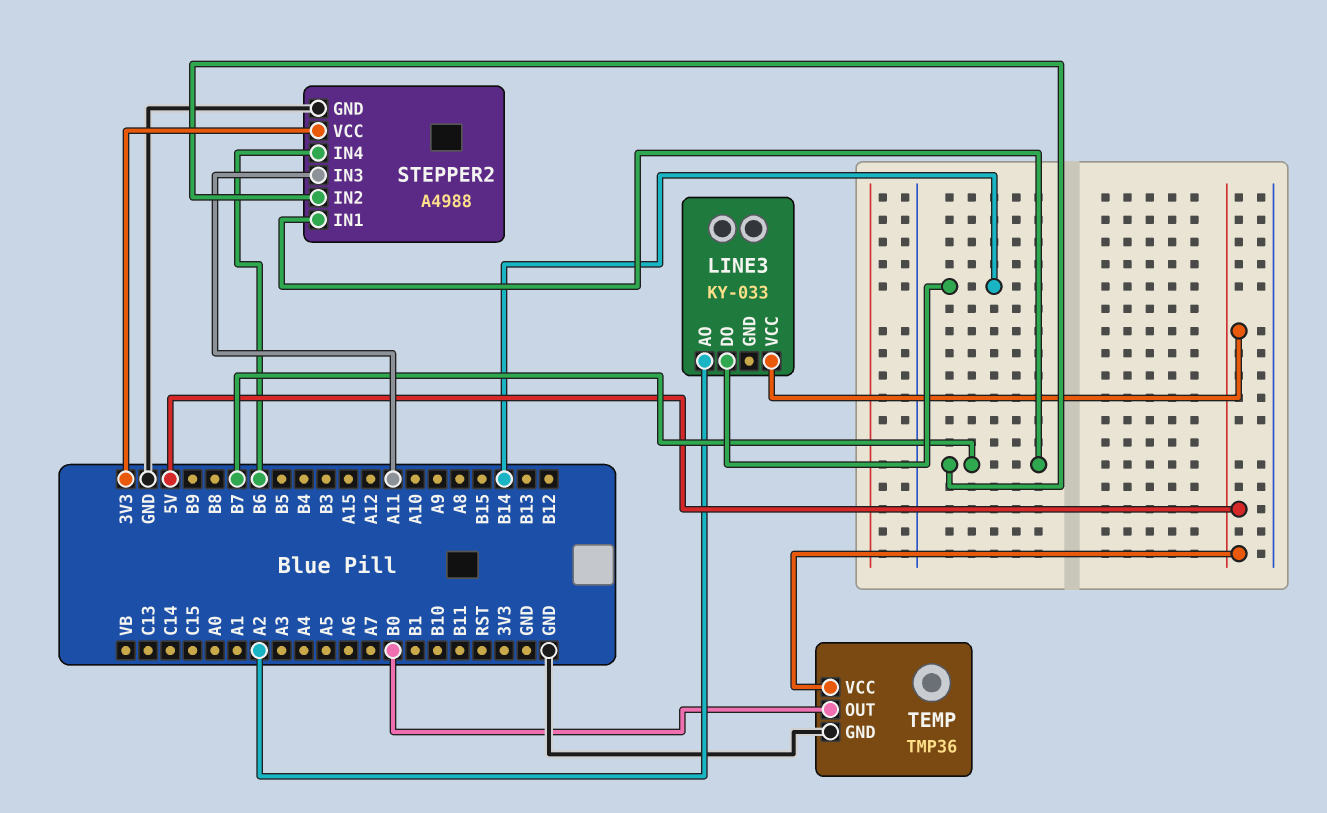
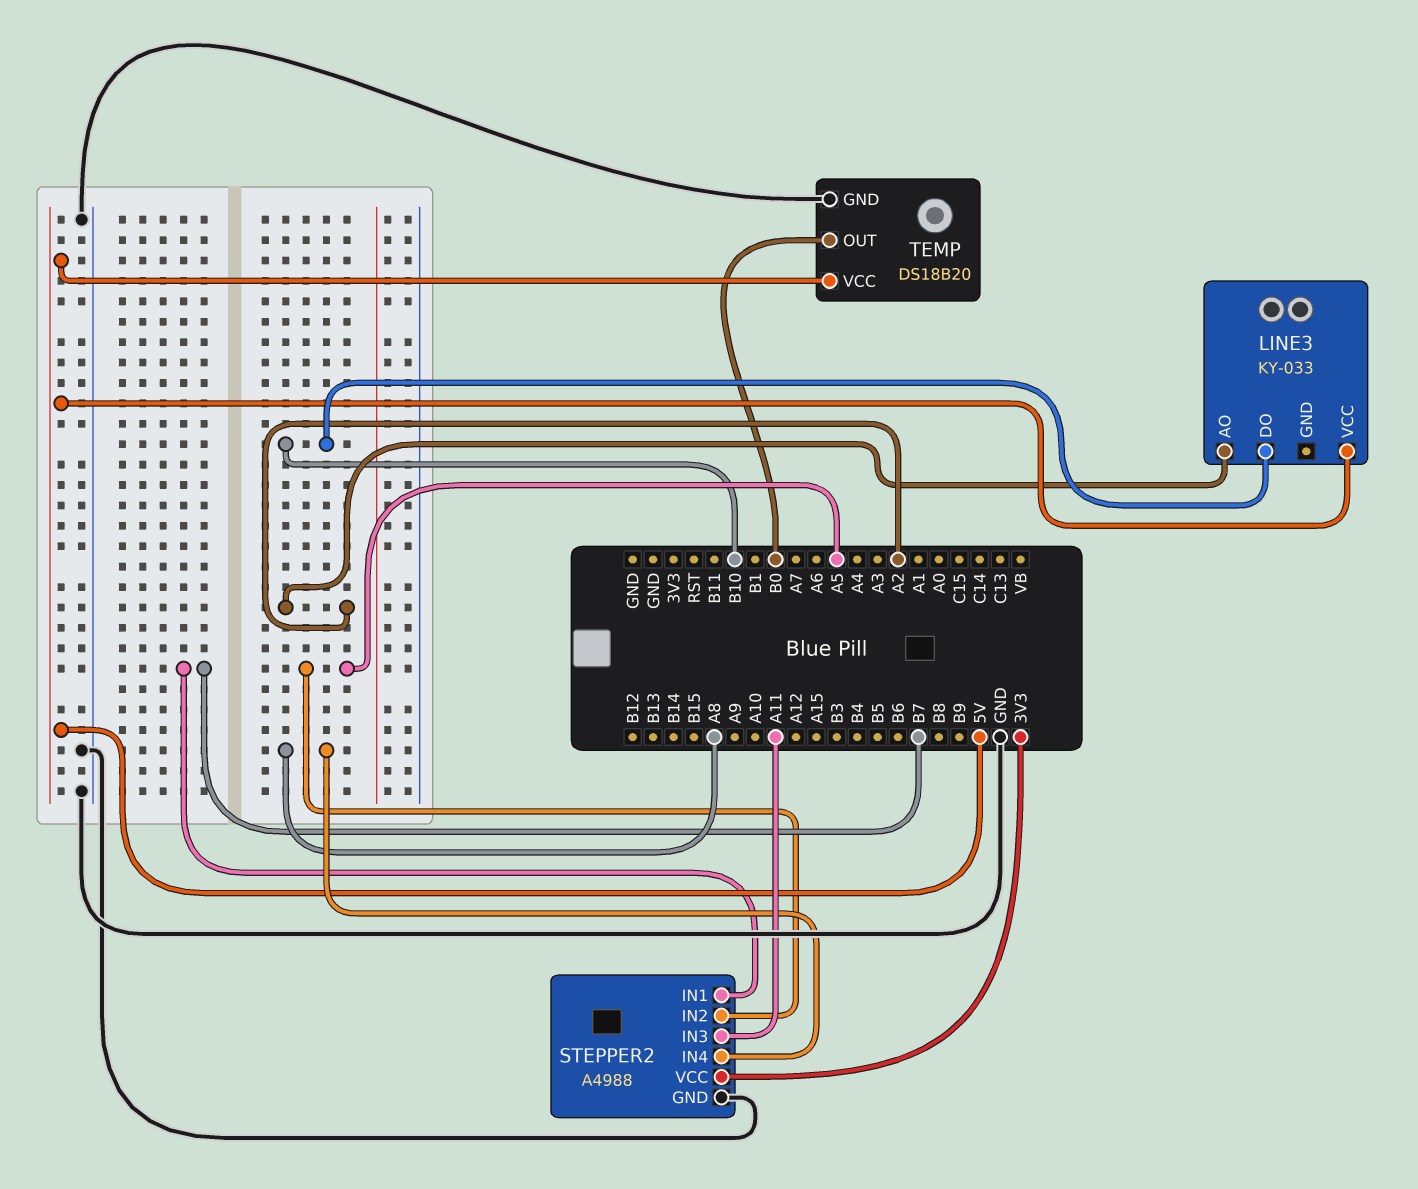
LINE3 pin DO: B14 -> B10
STEPPER2 pin IN2: B7 -> A5
STEPPER2 pin IN4: B6 -> A8
TEMP: TMP36 -> DS18B20

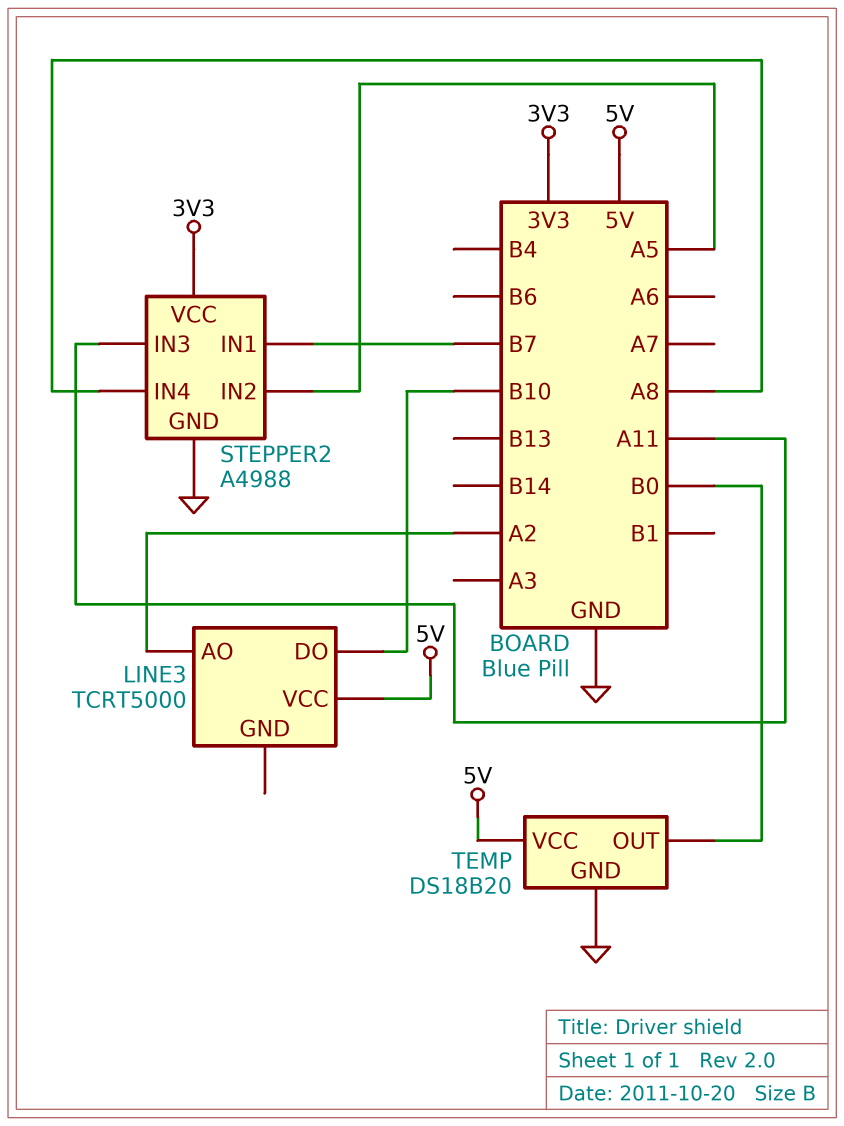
LINE3: KY-033 -> TCRT5000

